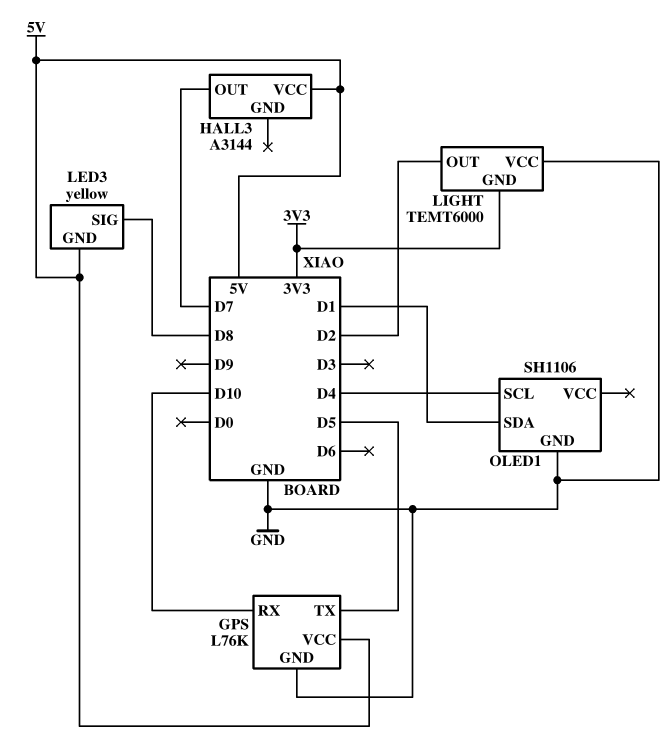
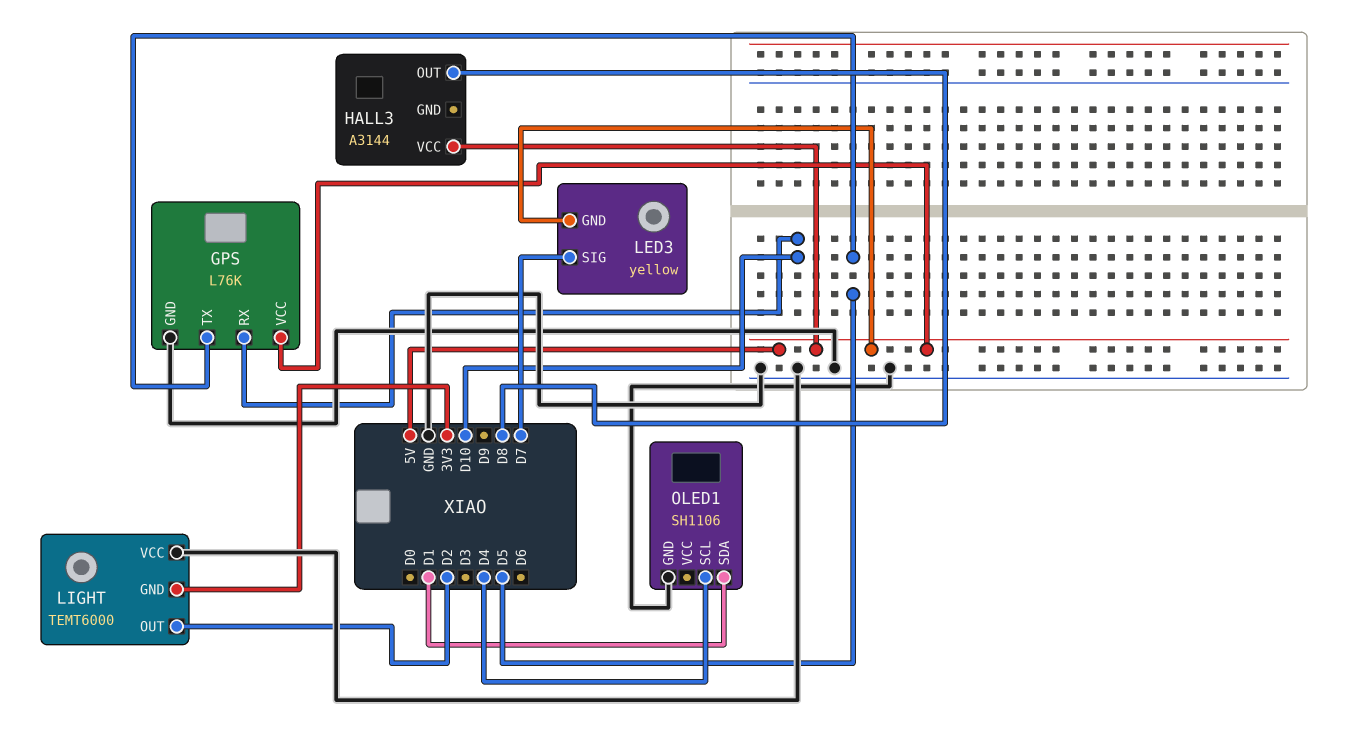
HALL3 pin OUT: D7 -> D8
LED3 pin SIG: D8 -> D7

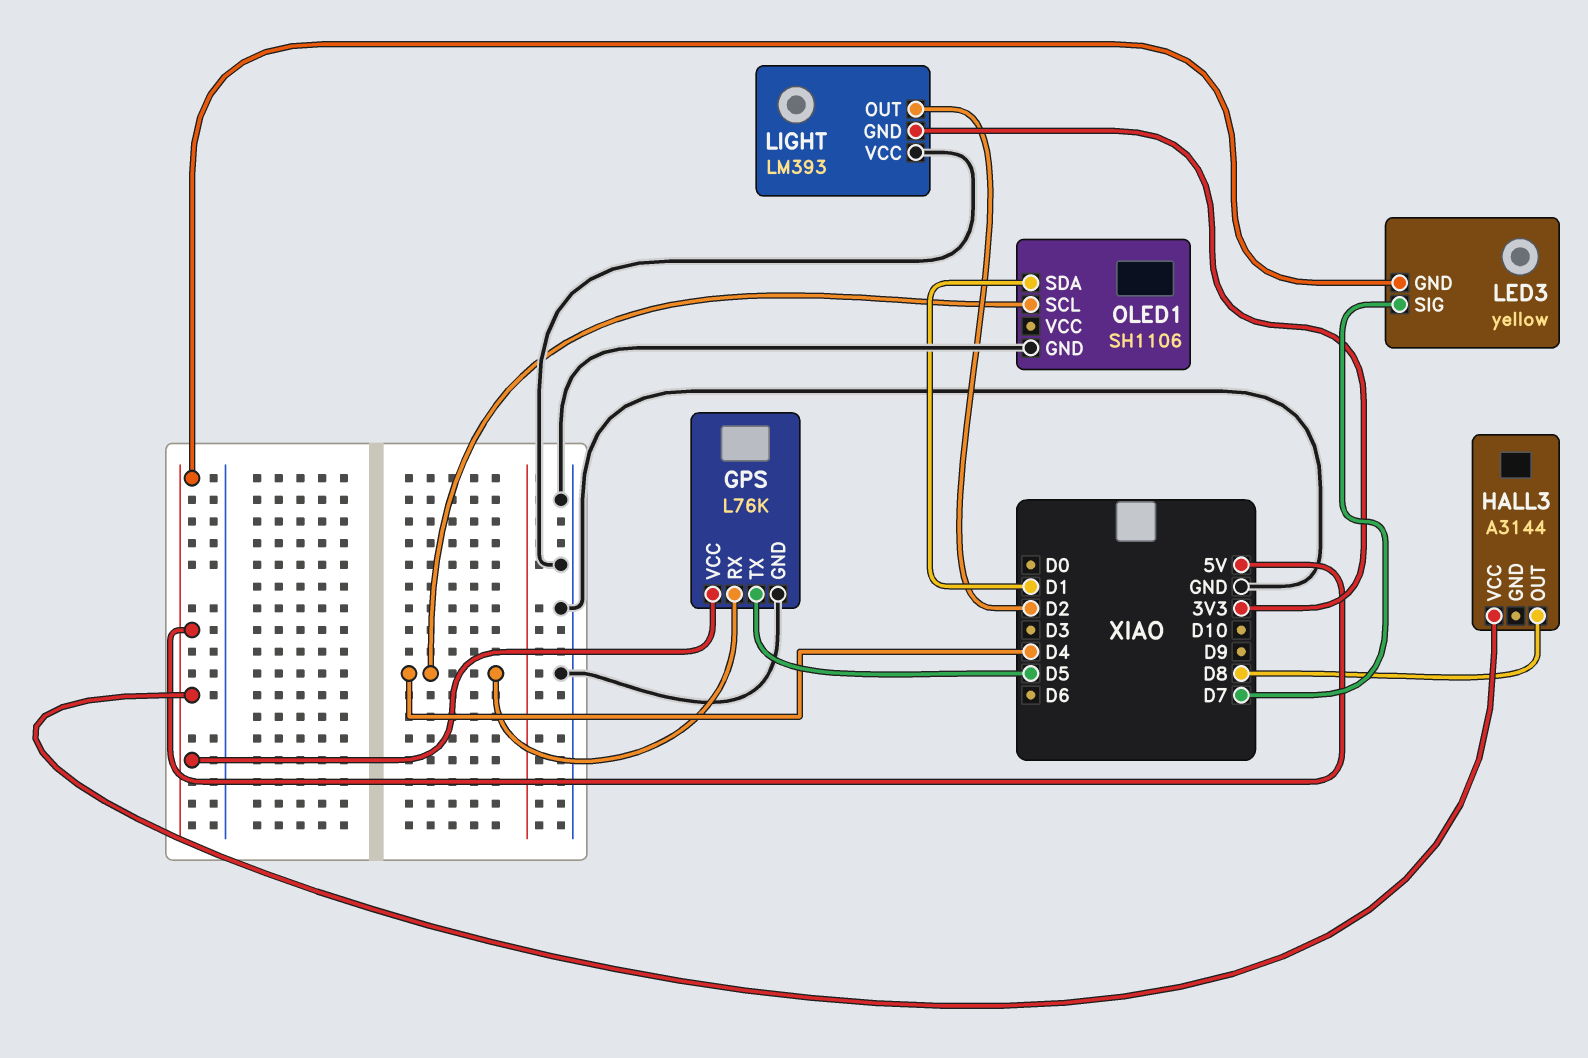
GPS pin RX: D10 -> D4
LIGHT: TEMT6000 -> LM393

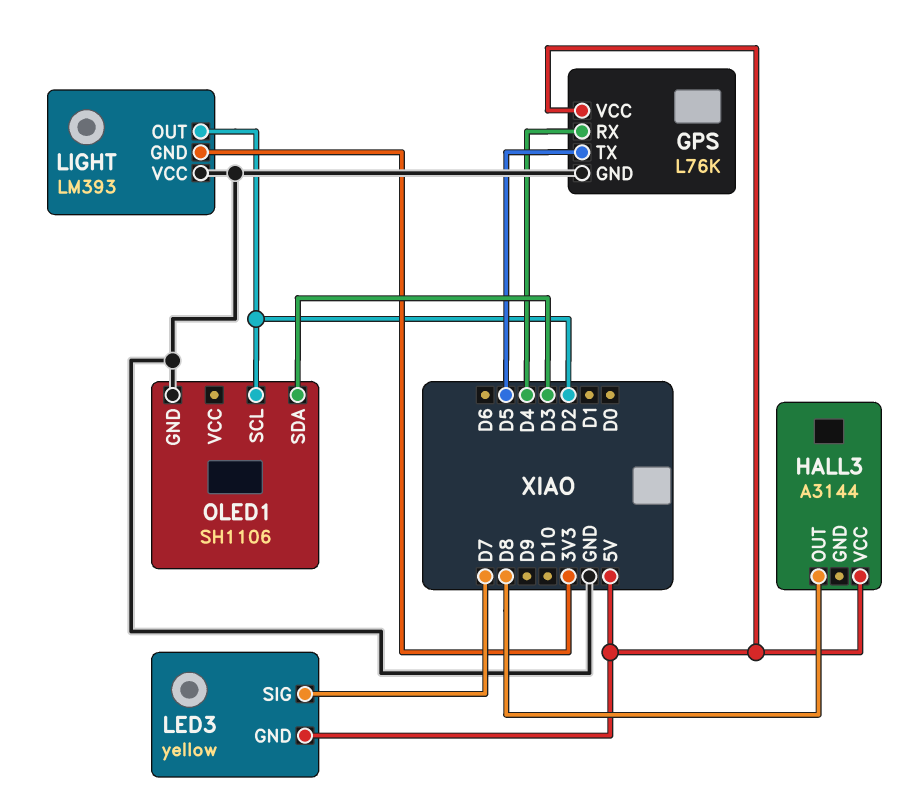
OLED1 pin SCL: D4 -> D2
OLED1 pin SDA: D1 -> D3

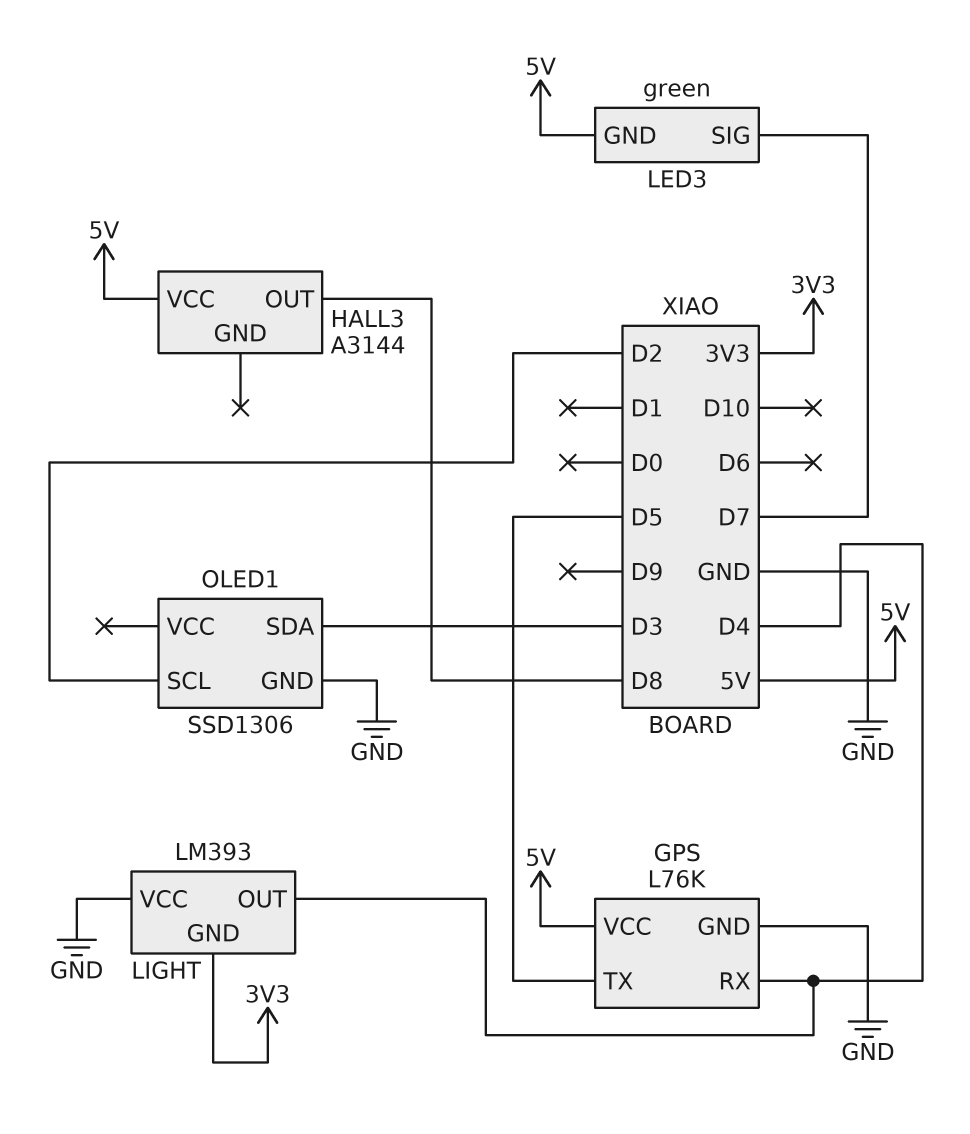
LED3: yellow -> green
LIGHT pin OUT: D2 -> D4
OLED1: SH1106 -> SSD1306

